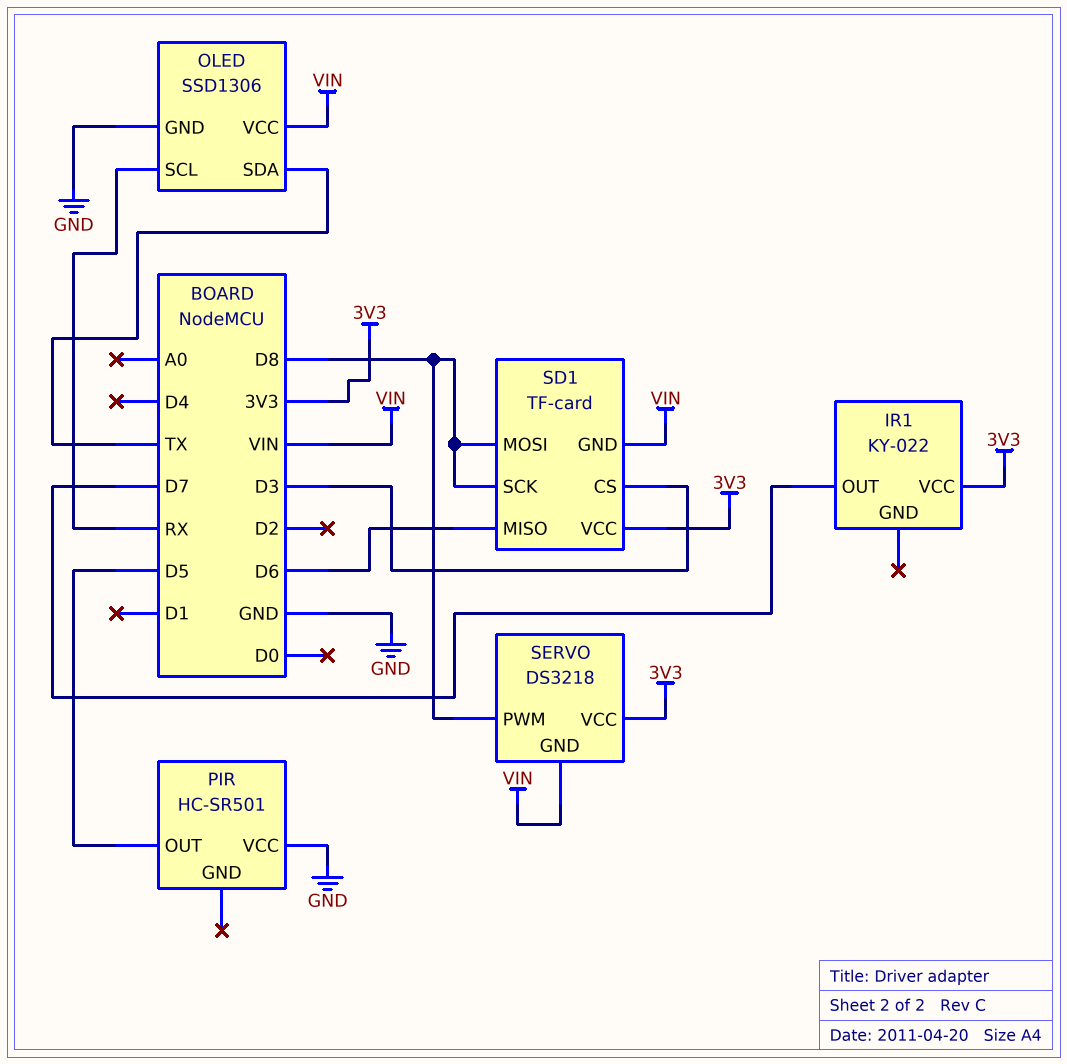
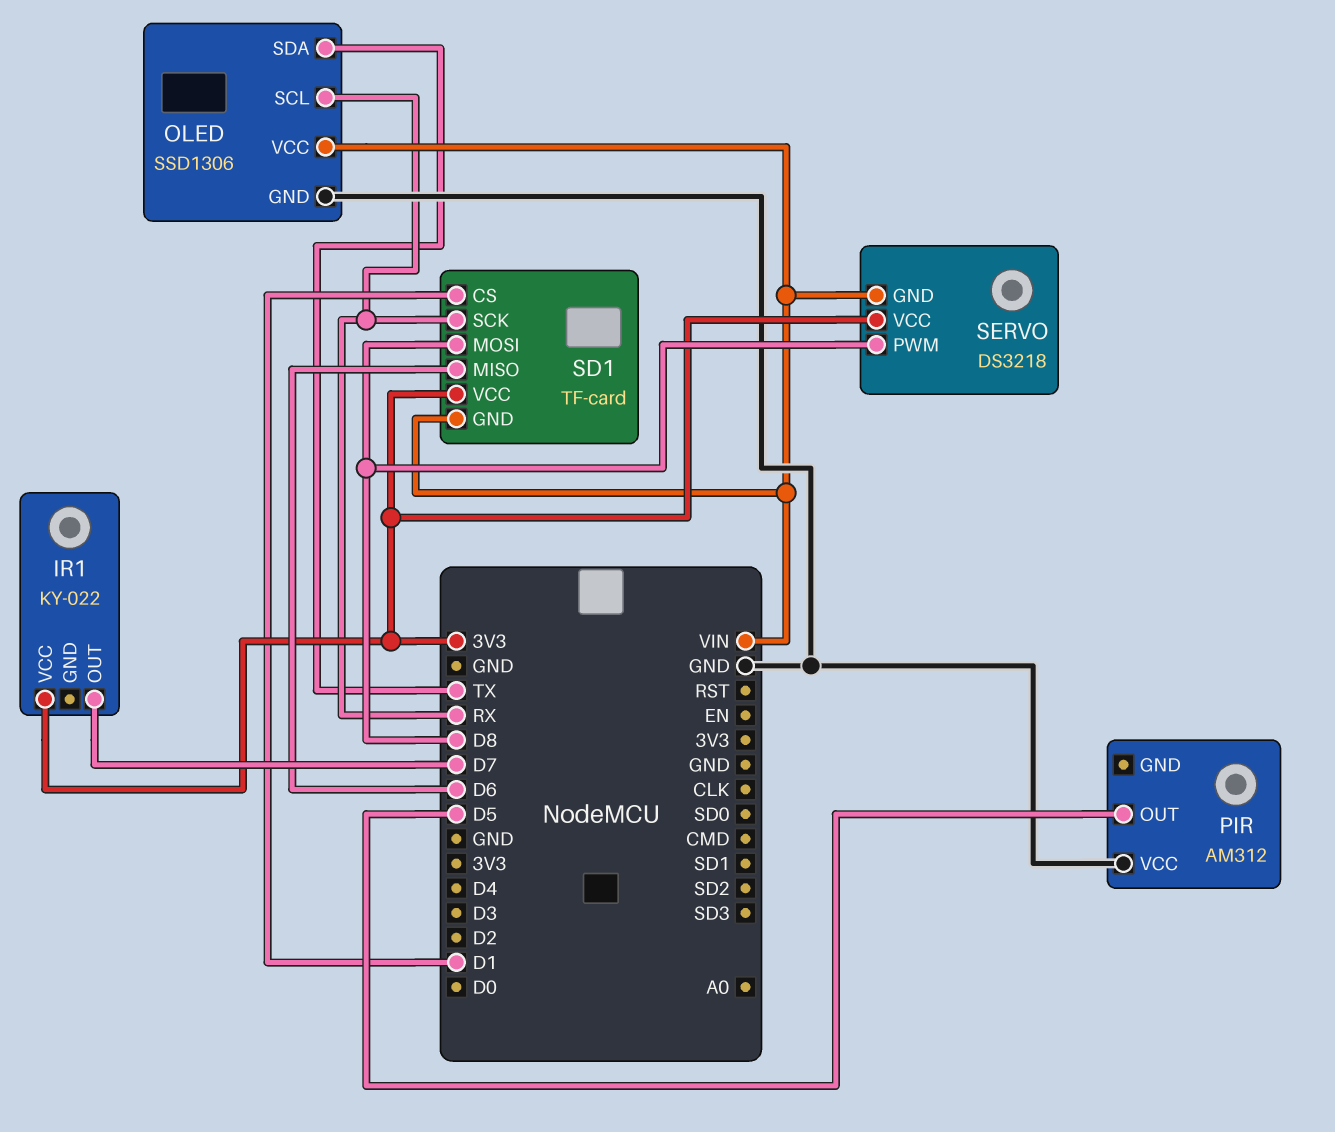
PIR: HC-SR501 -> AM312
SD1 pin CS: D3 -> D1
SD1 pin SCK: D8 -> RX

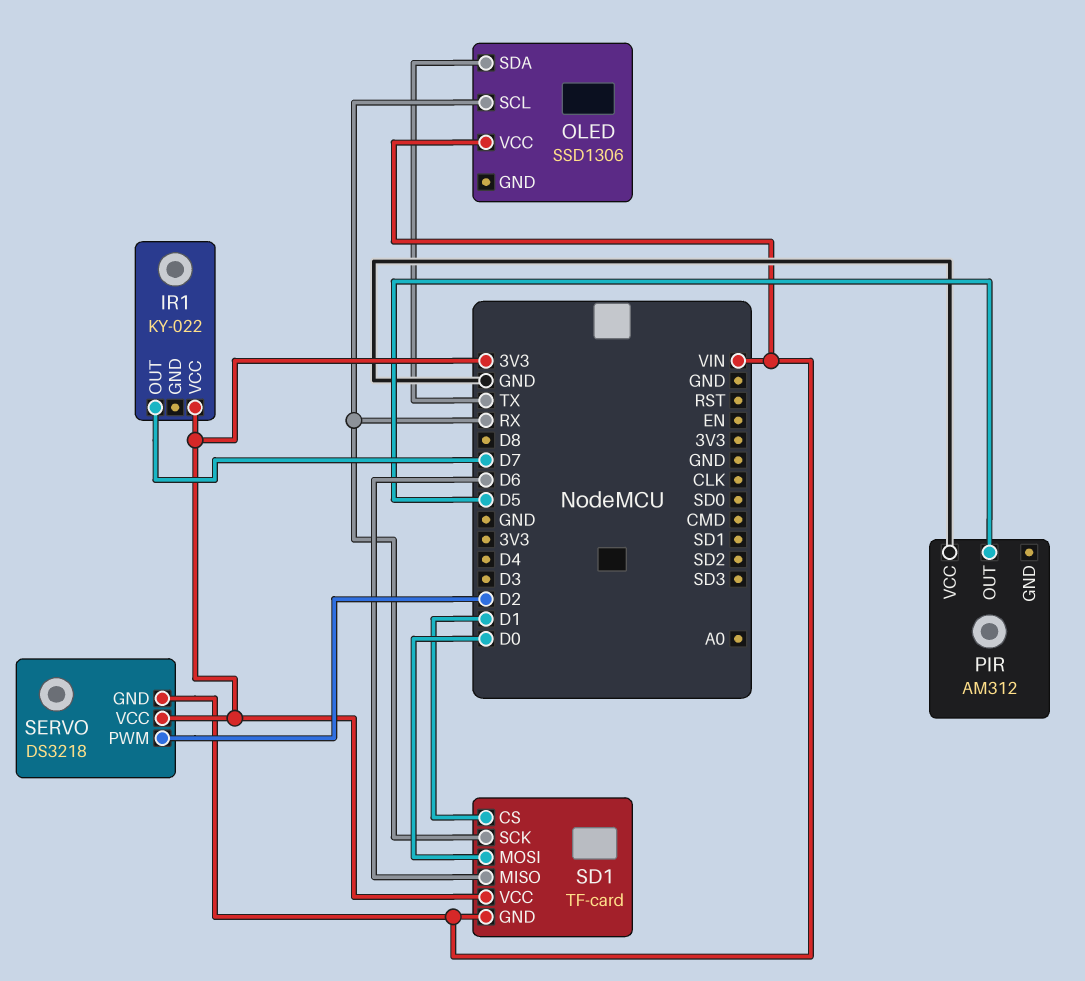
OLED pin GND: GND -> none
SD1 pin MOSI: D8 -> D0
SERVO pin PWM: D8 -> D2

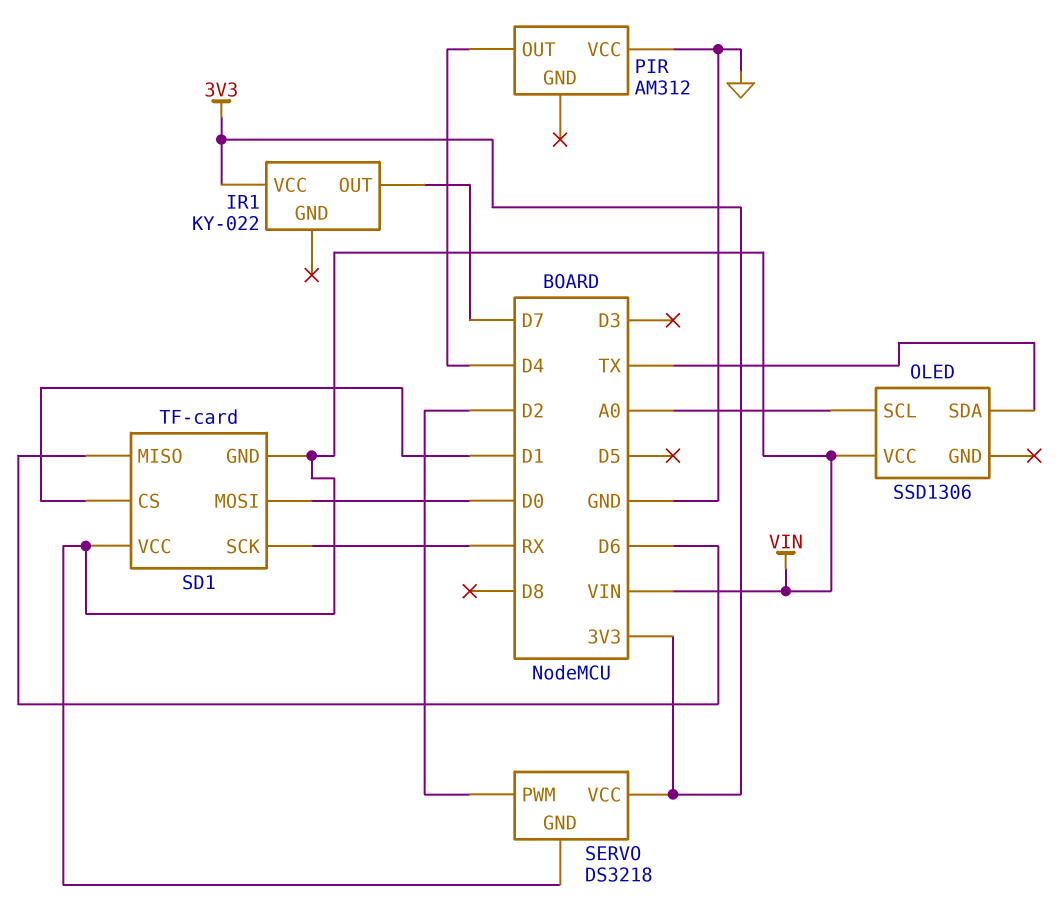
OLED pin SCL: RX -> A0
PIR pin OUT: D5 -> D4
SD1 pin VCC: 3V3 -> VIN

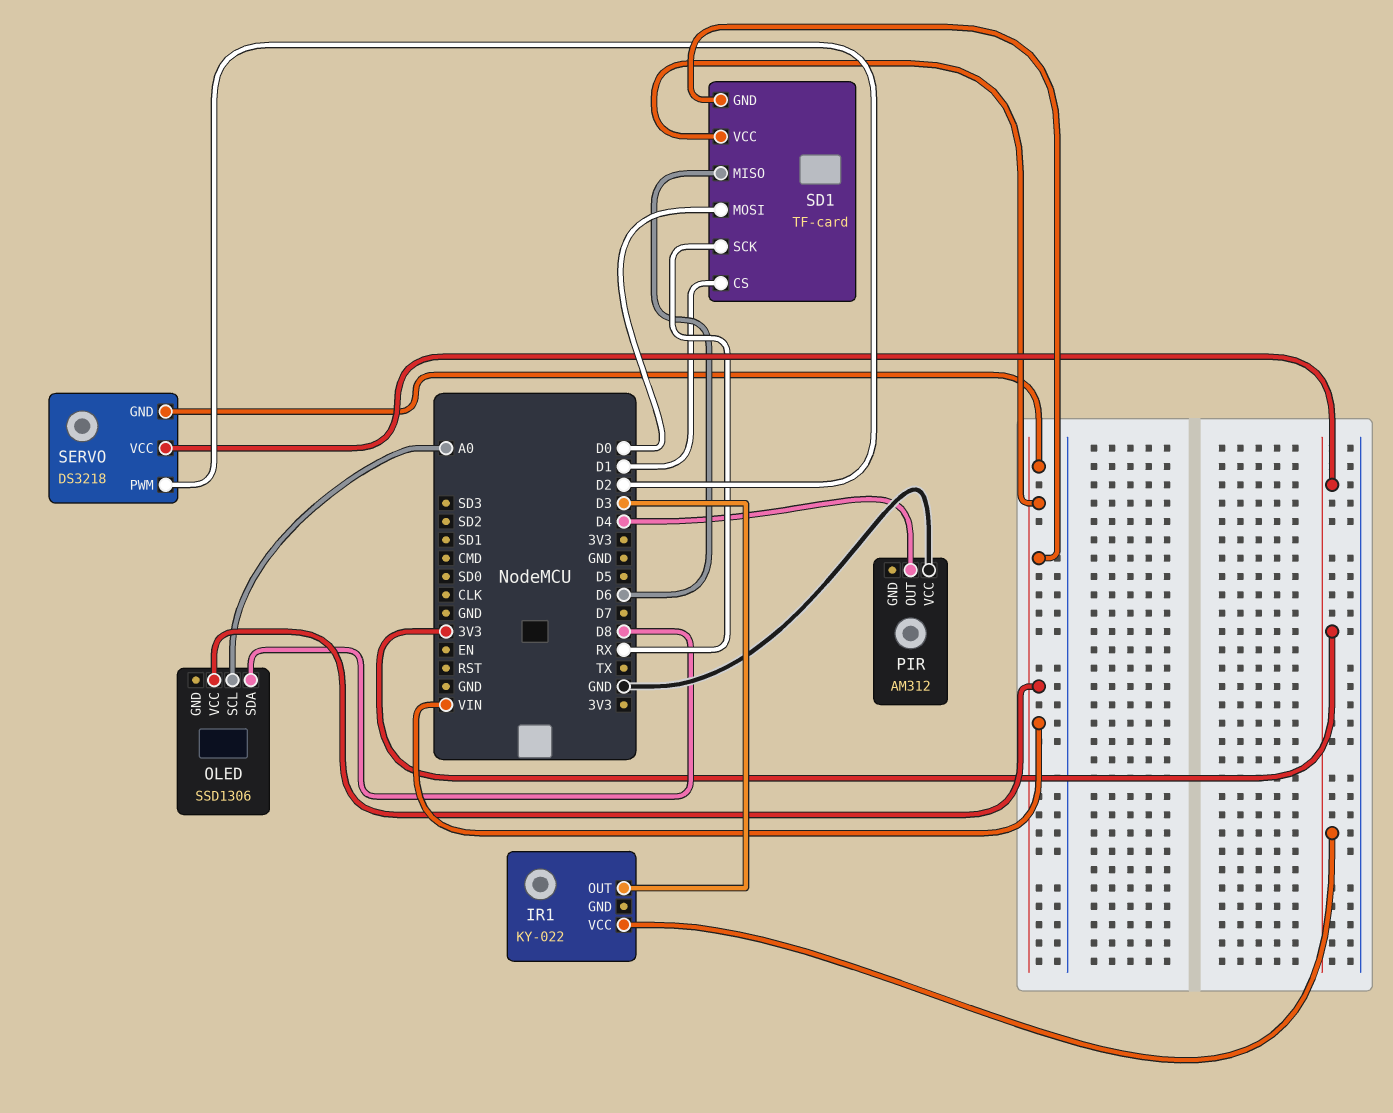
IR1 pin OUT: D7 -> D3
OLED pin SDA: TX -> D8

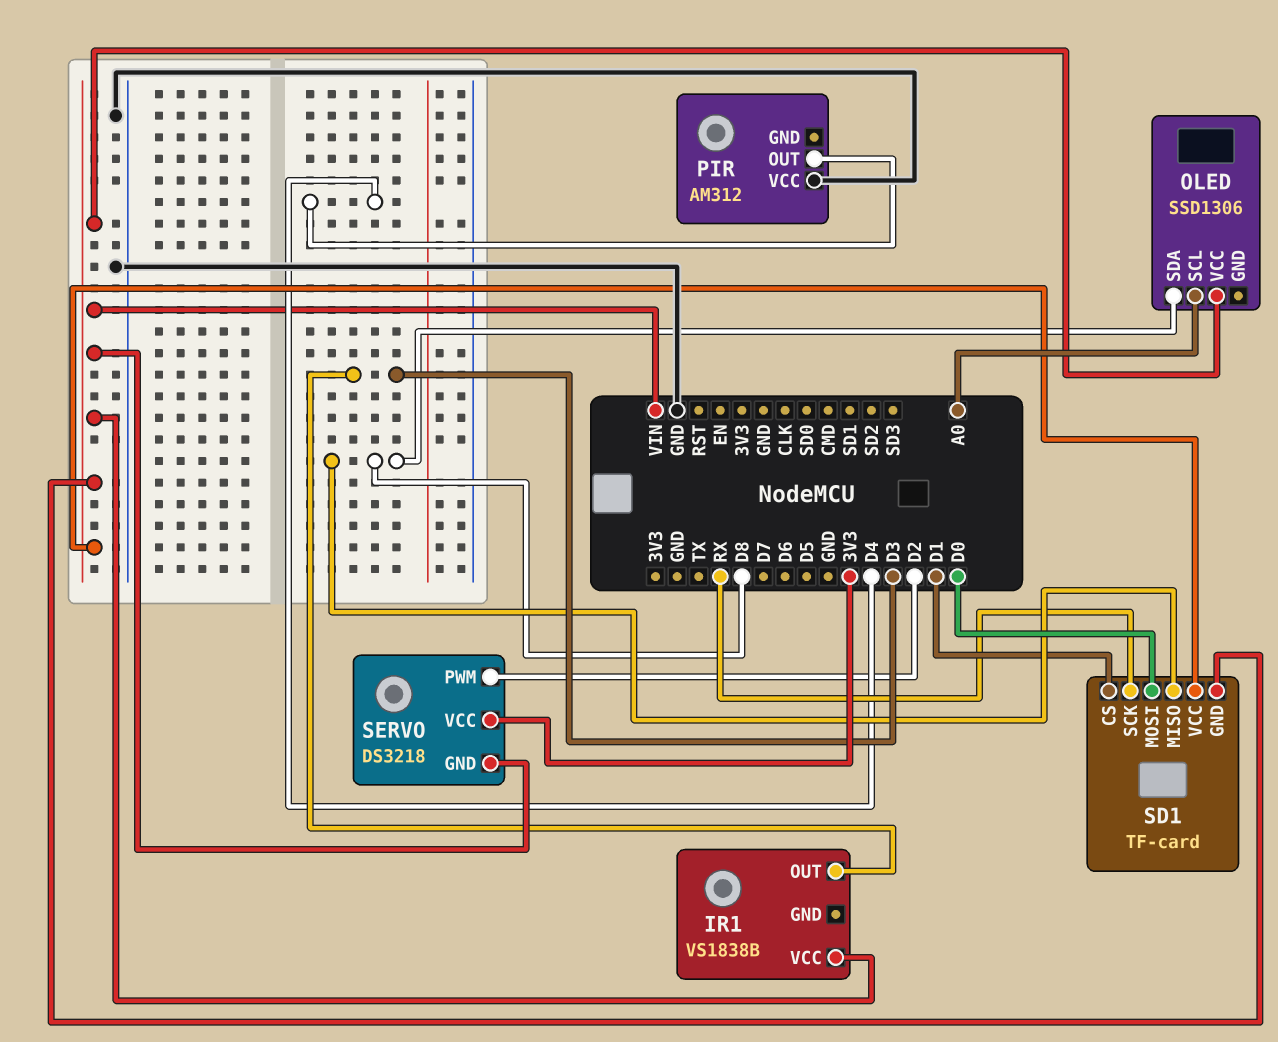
IR1: KY-022 -> VS1838B
IR1 pin VCC: 3V3 -> VIN
SD1 pin MISO: D6 -> D8

